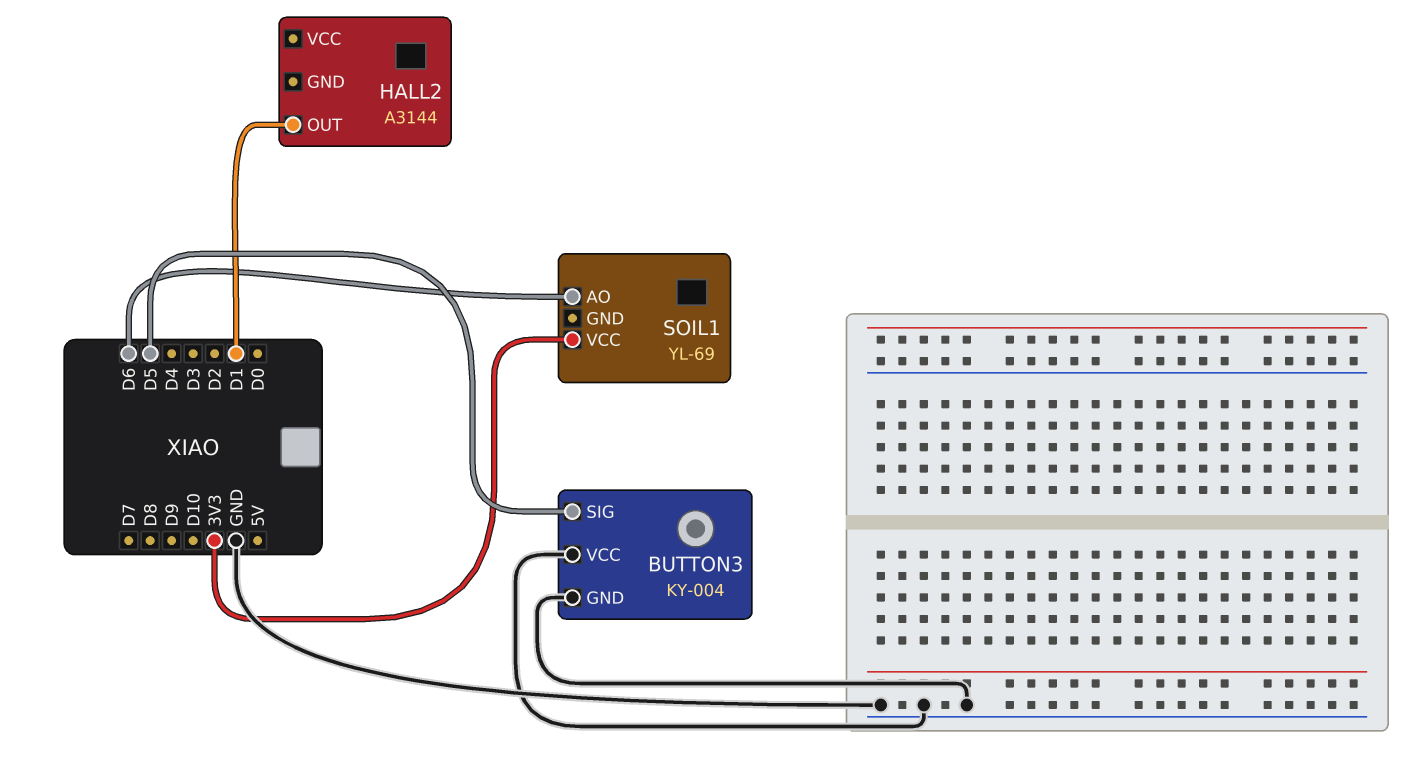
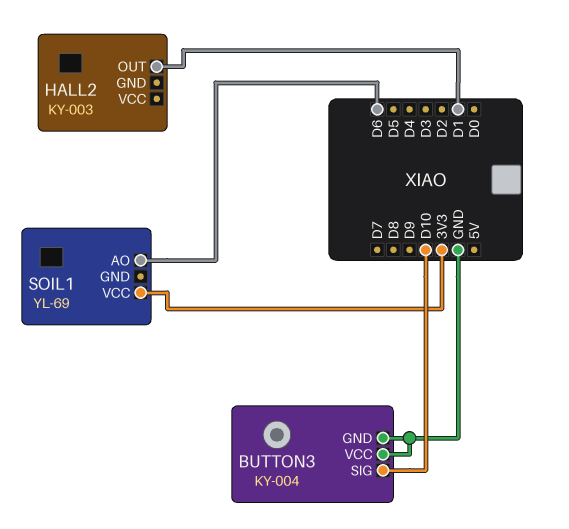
BUTTON3 pin SIG: D5 -> D10
HALL2: A3144 -> KY-003

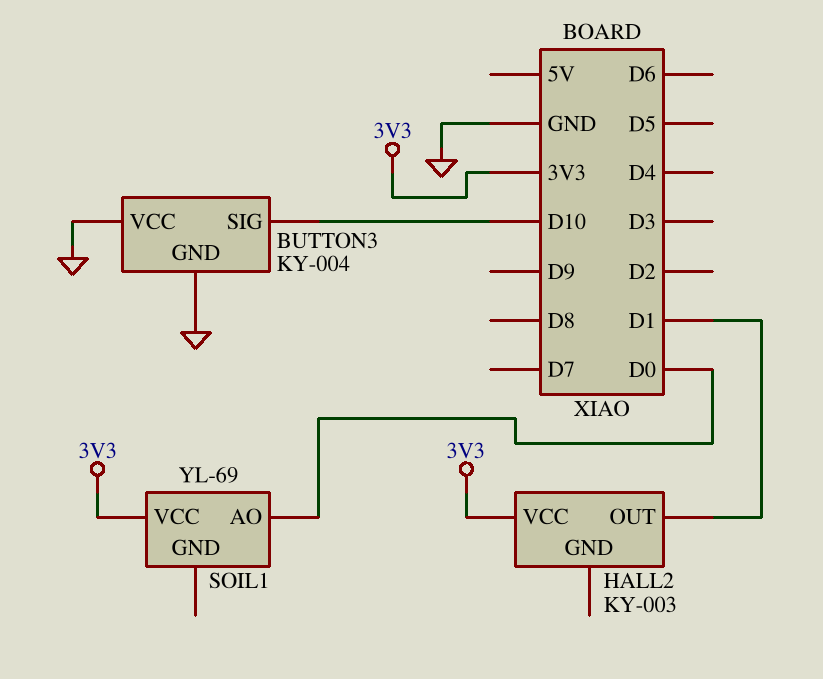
HALL2 pin VCC: none -> 3V3
SOIL1 pin AO: D6 -> D0

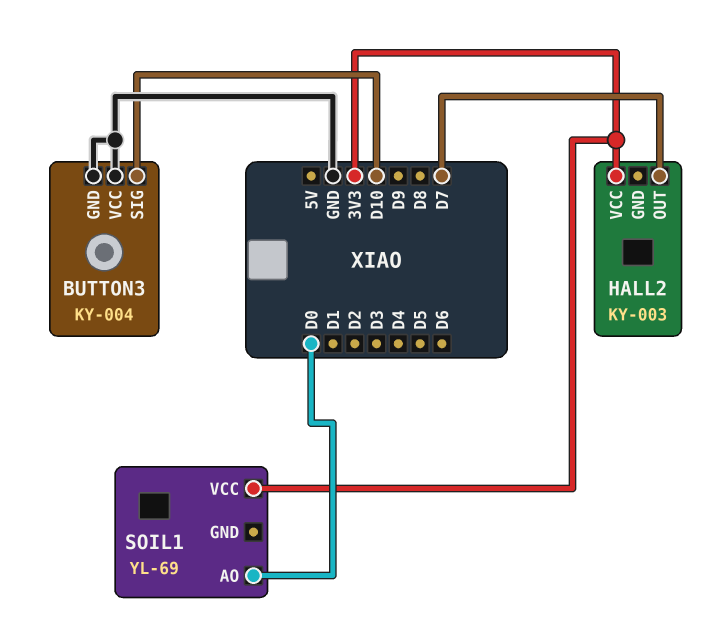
HALL2 pin OUT: D1 -> D7

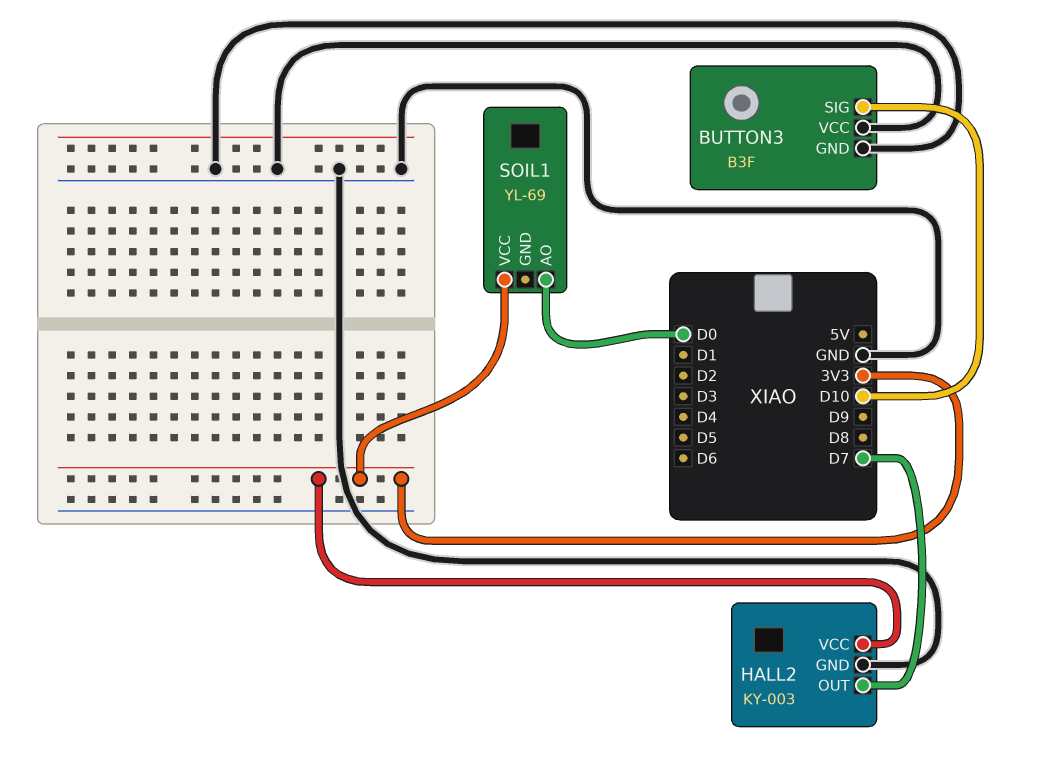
BUTTON3: KY-004 -> B3F
HALL2 pin GND: none -> GND

